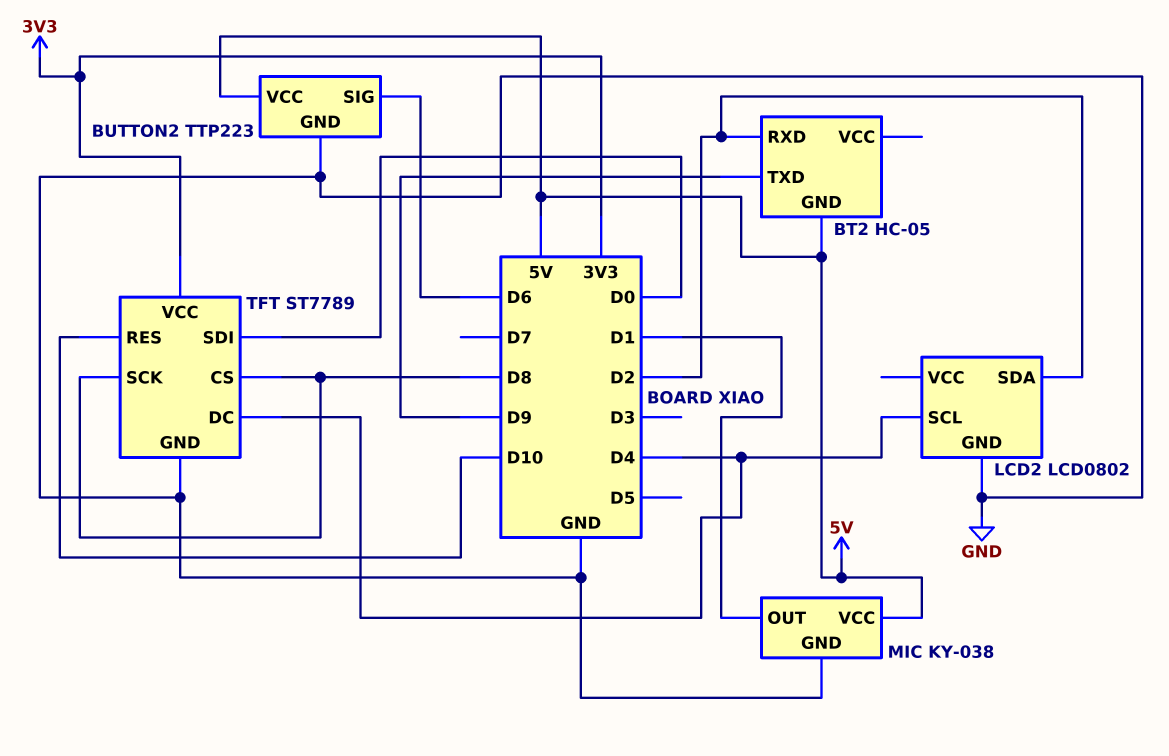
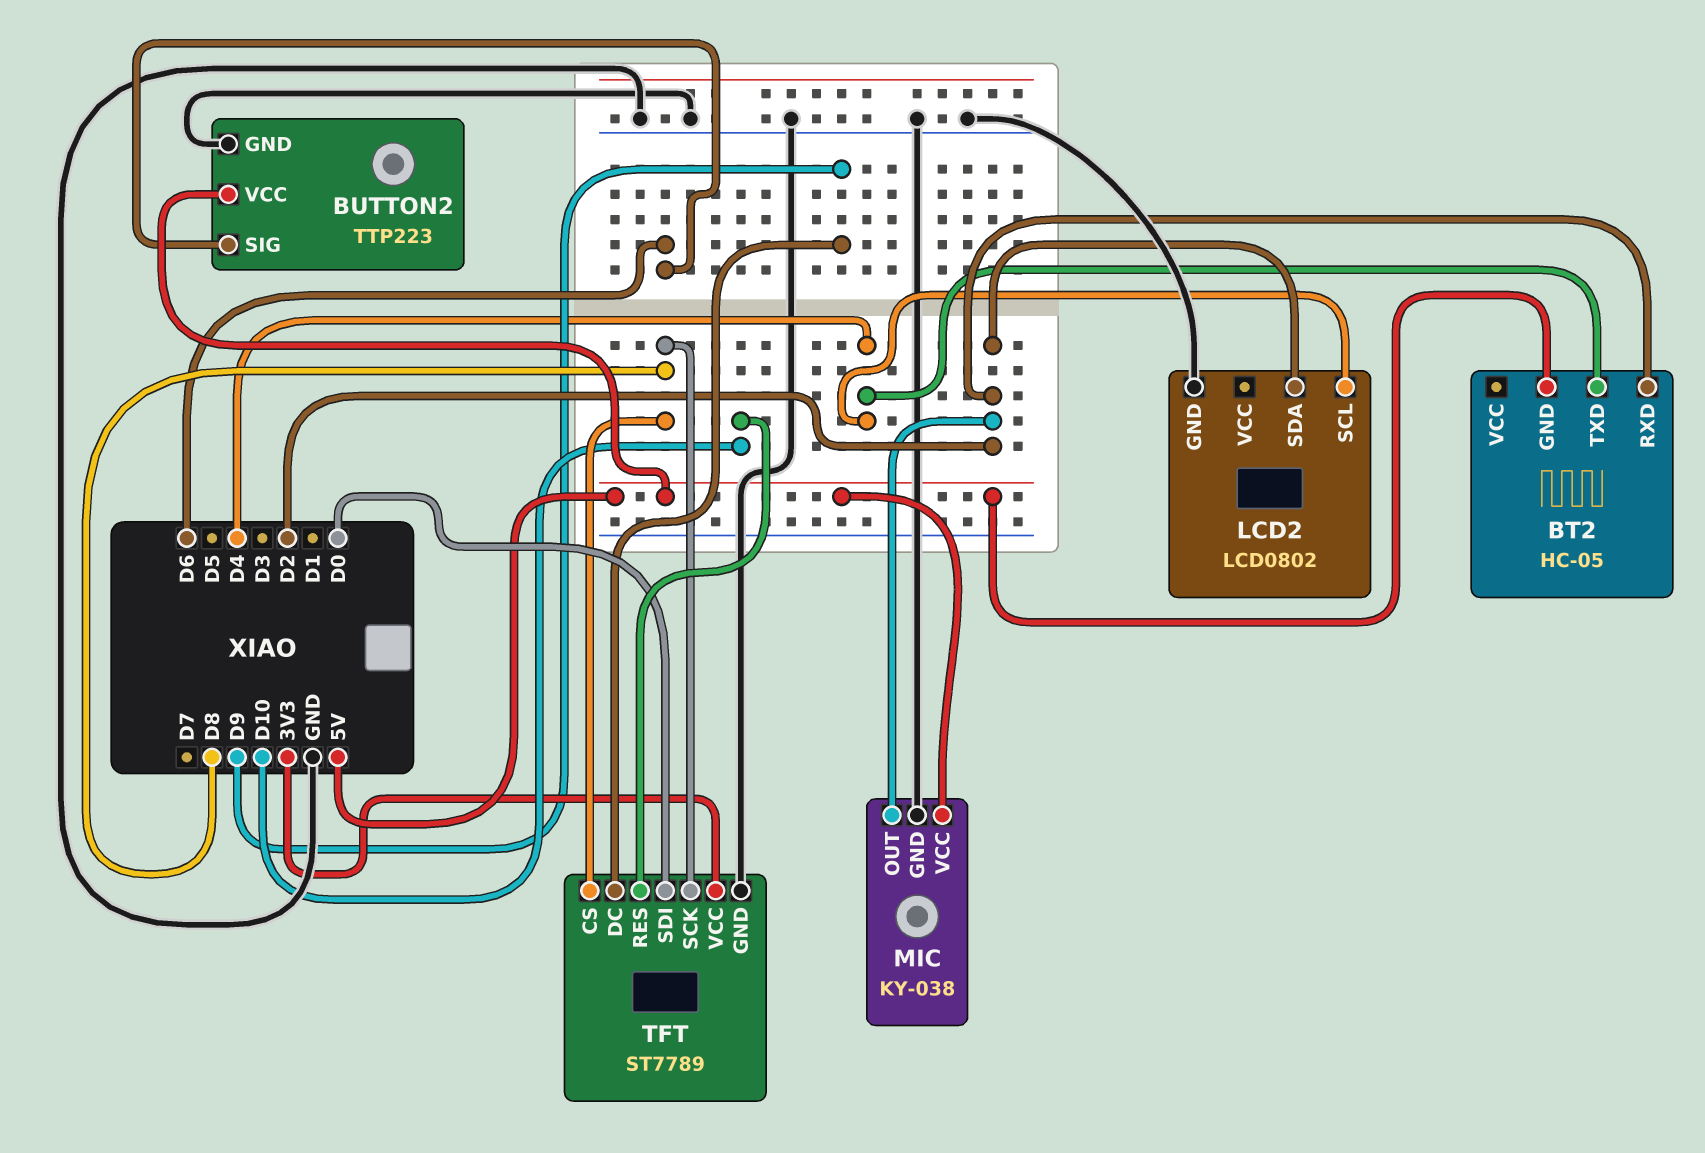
BT2 pin TXD: D9 -> D4
MIC pin OUT: D1 -> D2
TFT pin DC: D4 -> D9

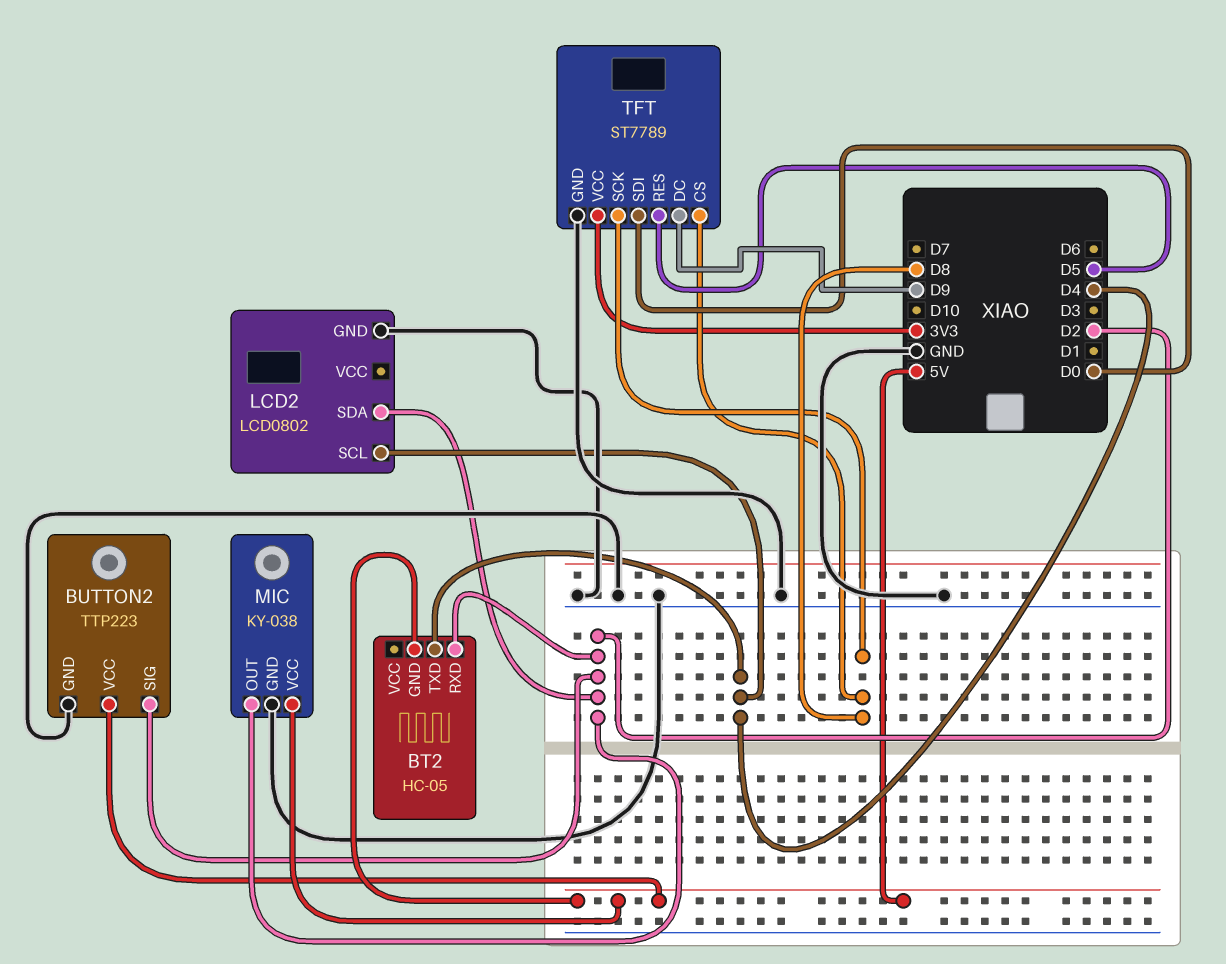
BUTTON2 pin SIG: D6 -> D2
TFT pin RES: D10 -> D5

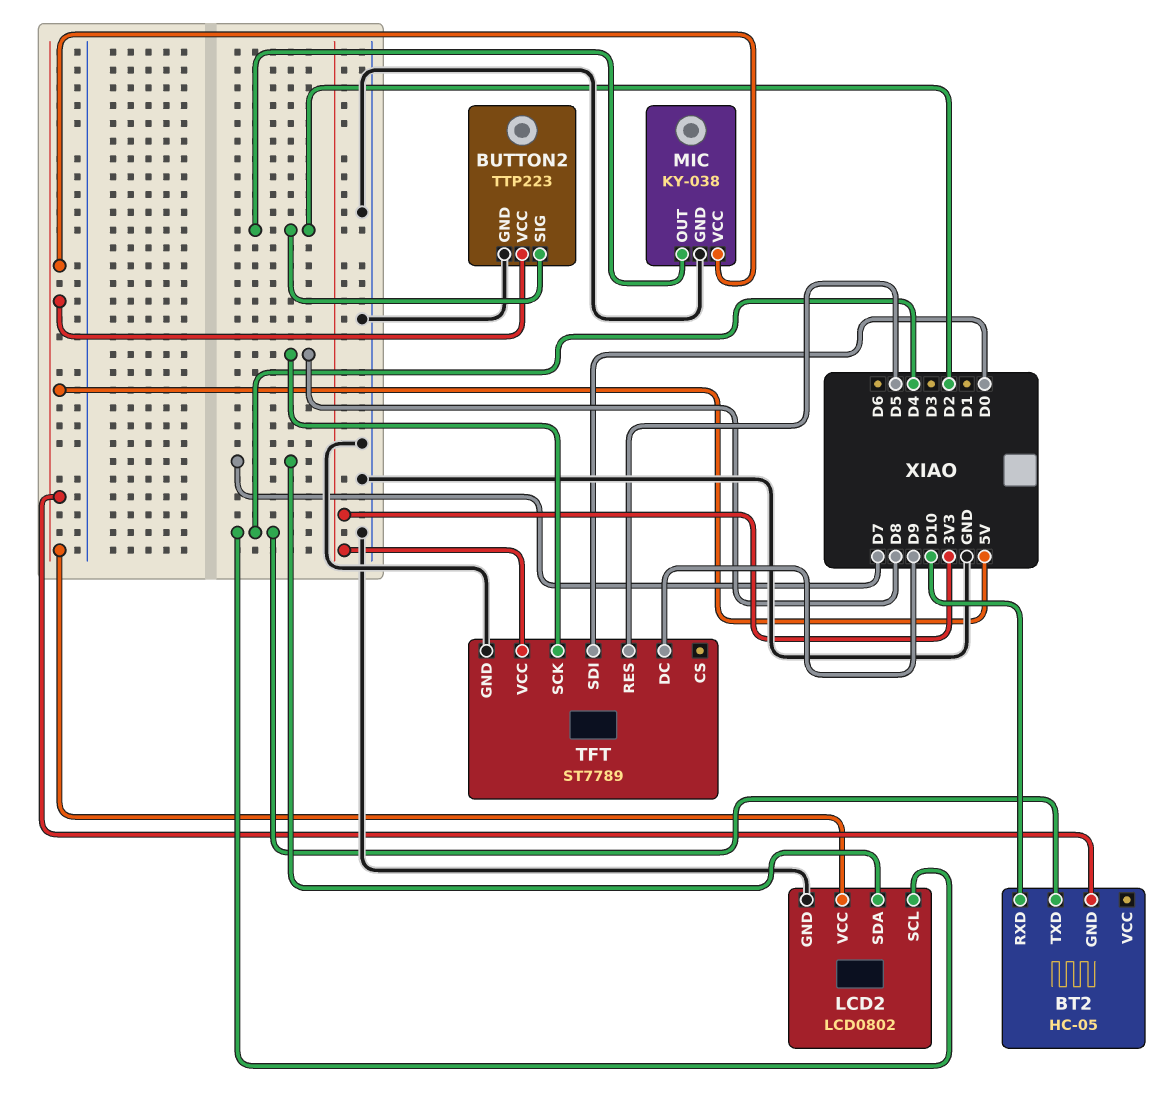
BT2 pin RXD: D2 -> D10
LCD2 pin SDA: D2 -> D7
LCD2 pin VCC: none -> 5V
TFT pin CS: D8 -> none

